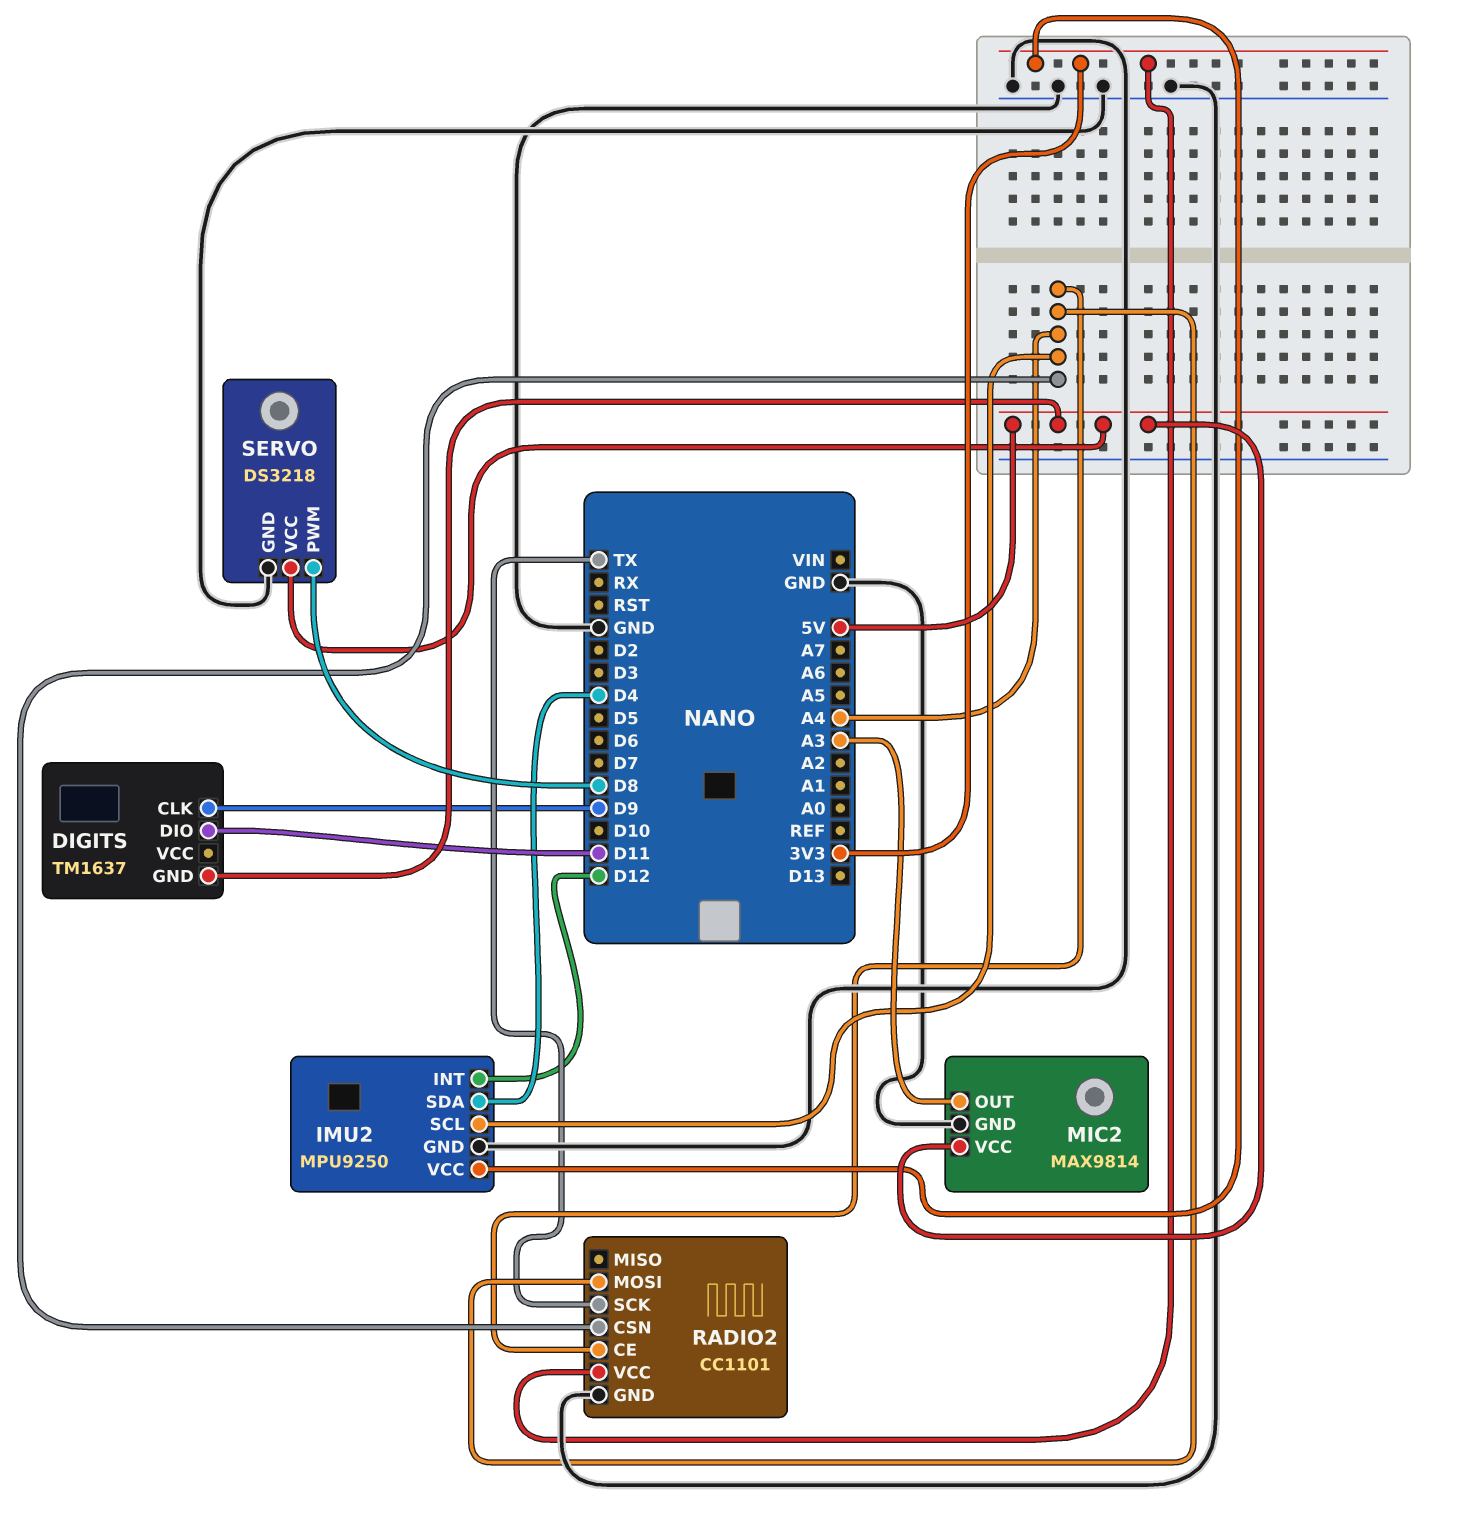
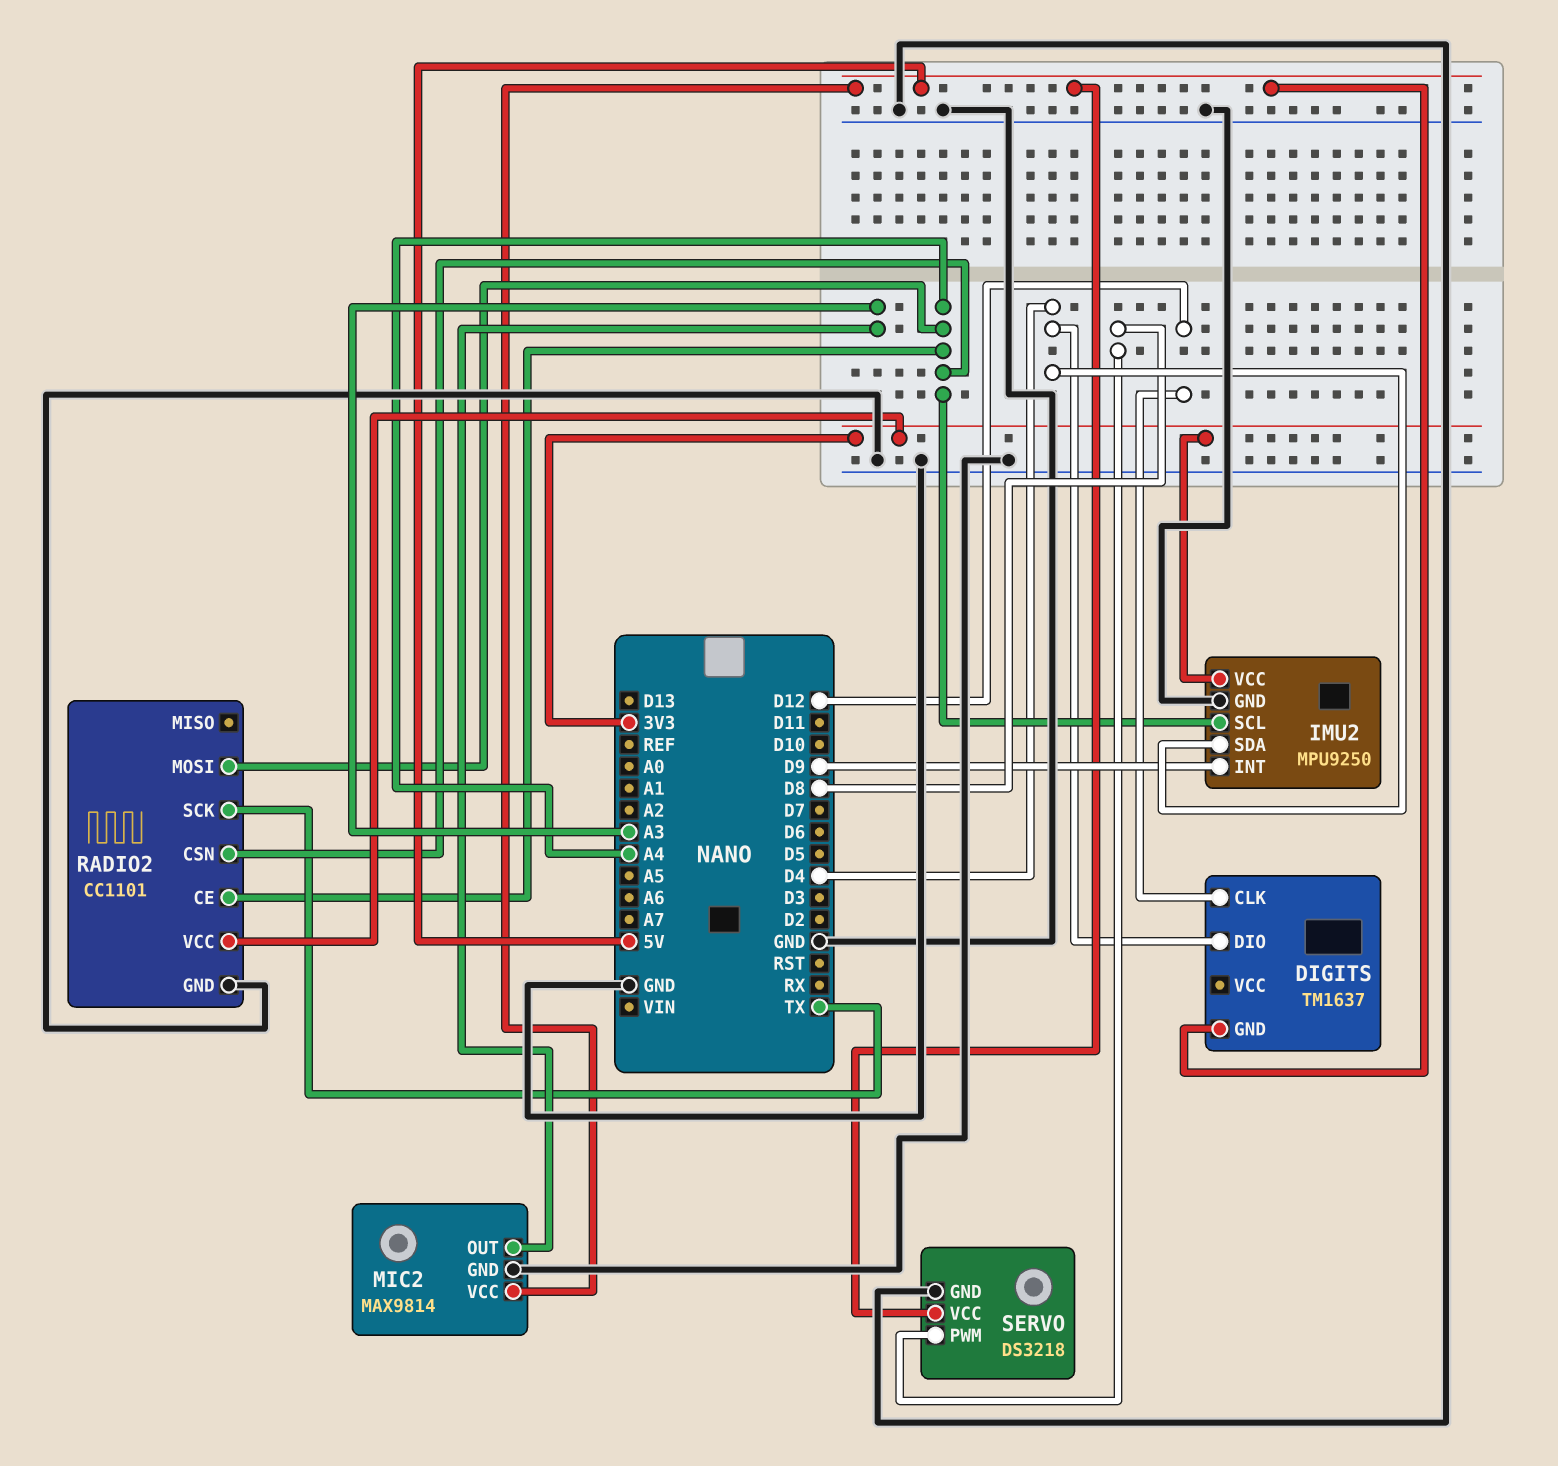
DIGITS pin CLK: D9 -> D12
DIGITS pin DIO: D11 -> D4
IMU2 pin INT: D12 -> D9

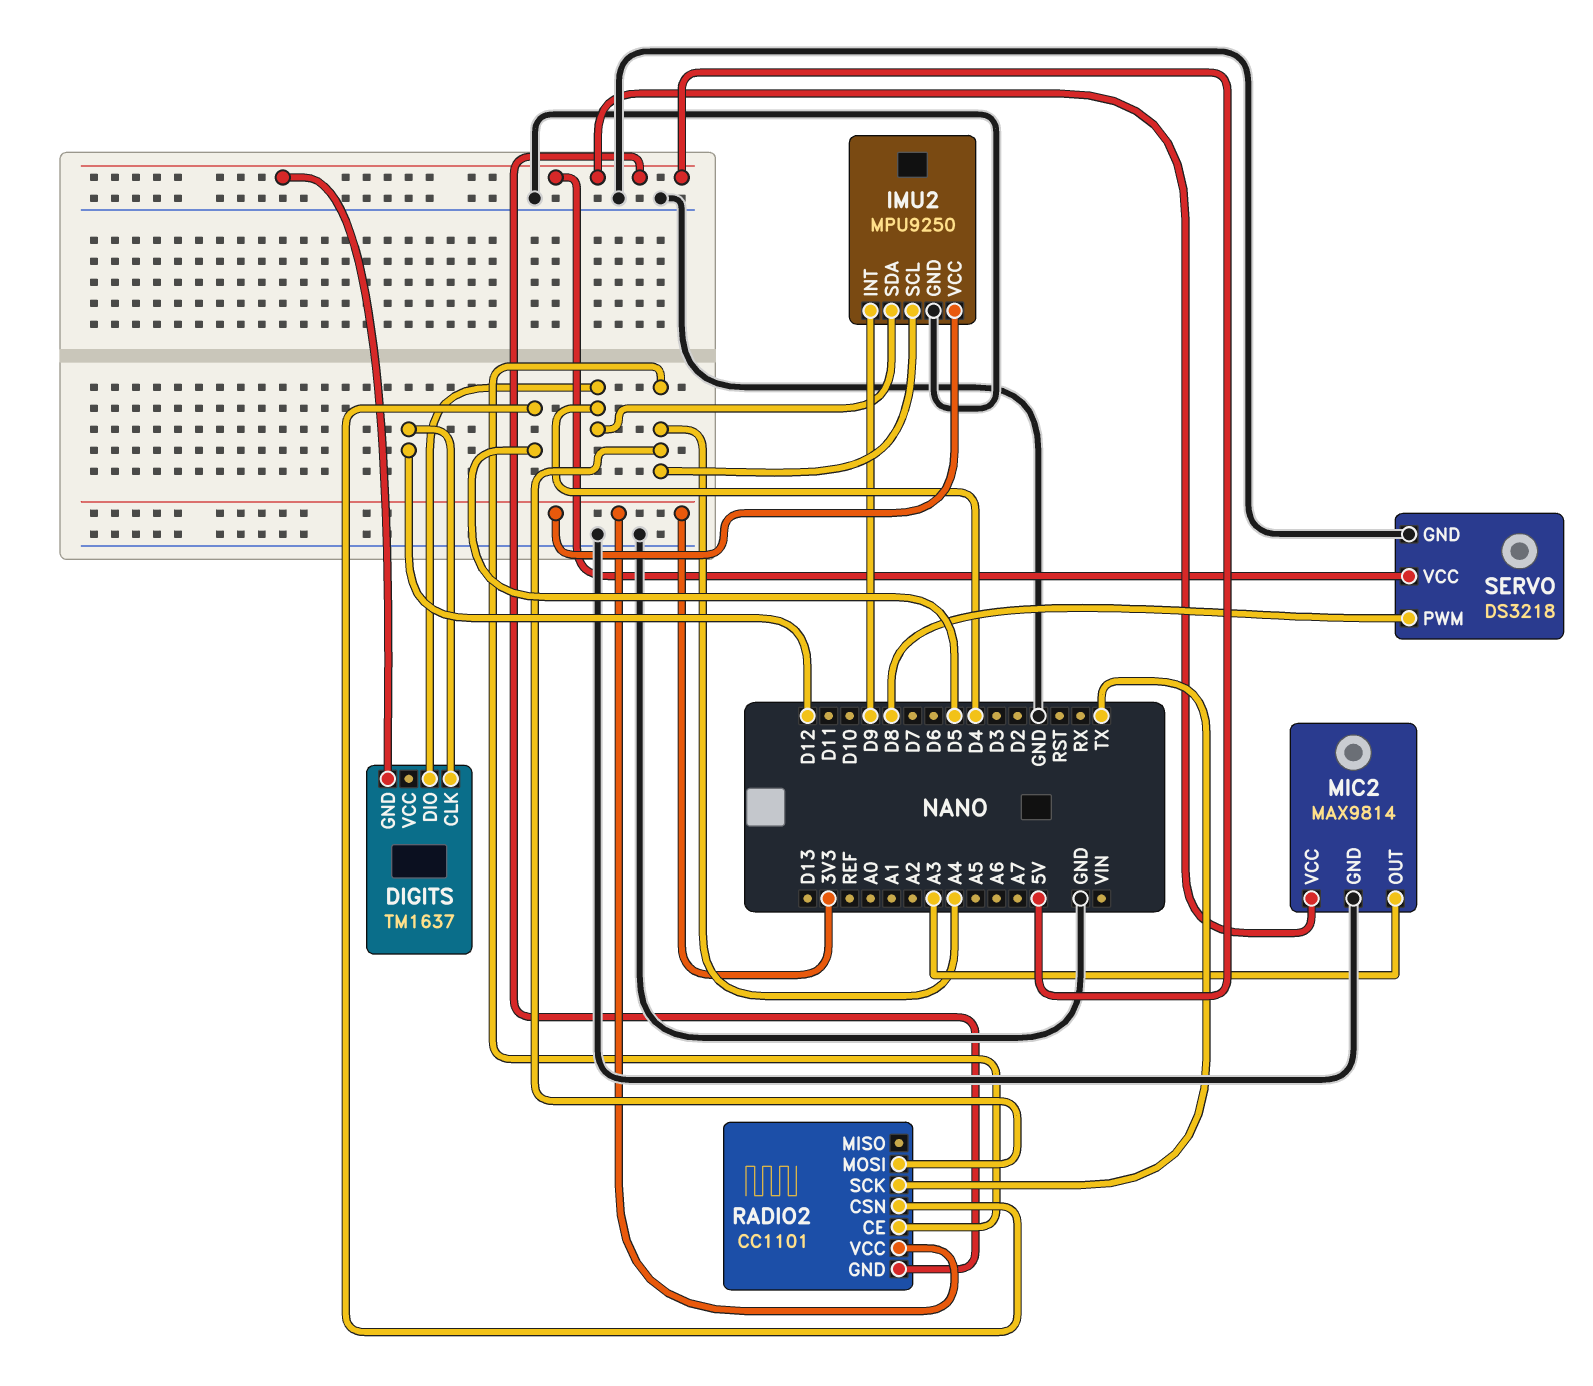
RADIO2 pin CSN: A4 -> D5
RADIO2 pin GND: GND -> 5V

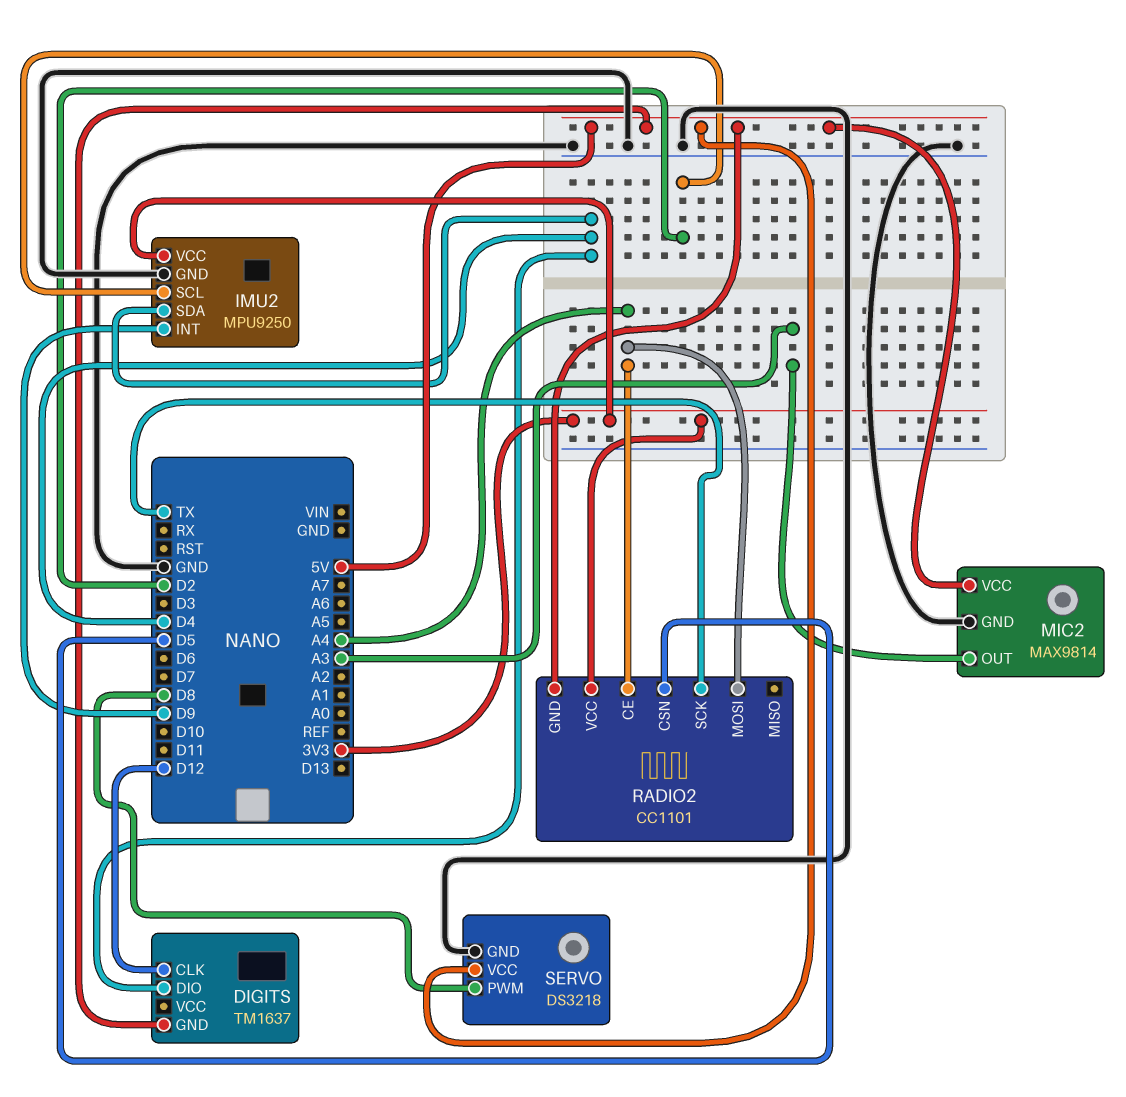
IMU2 pin SCL: A4 -> D2

